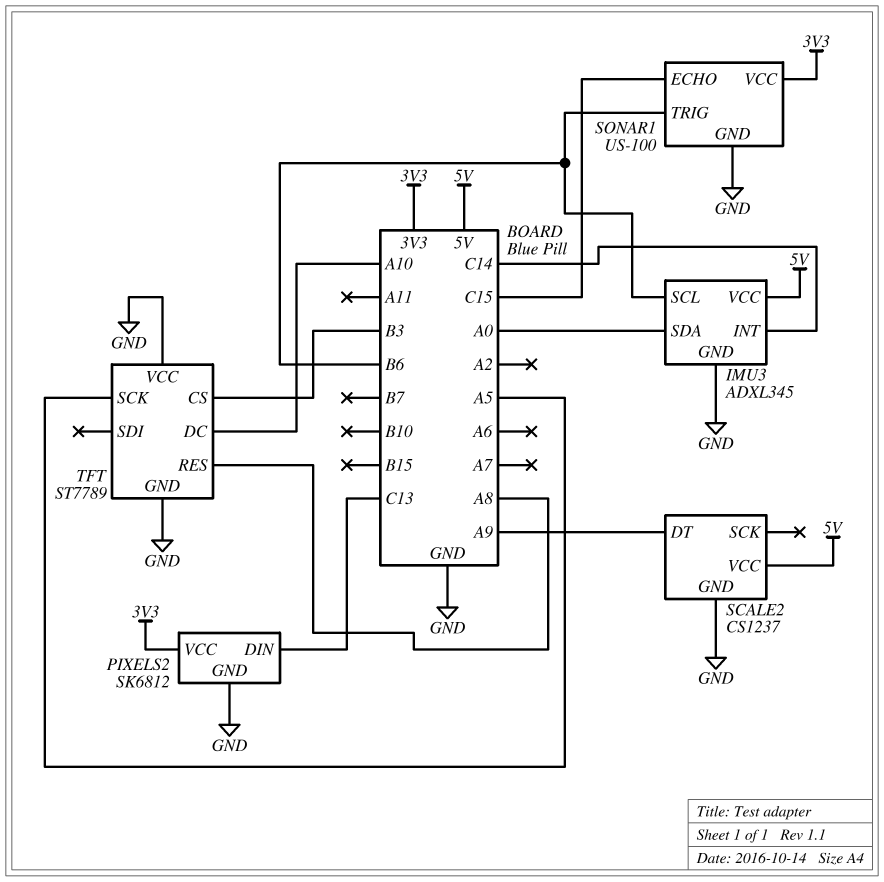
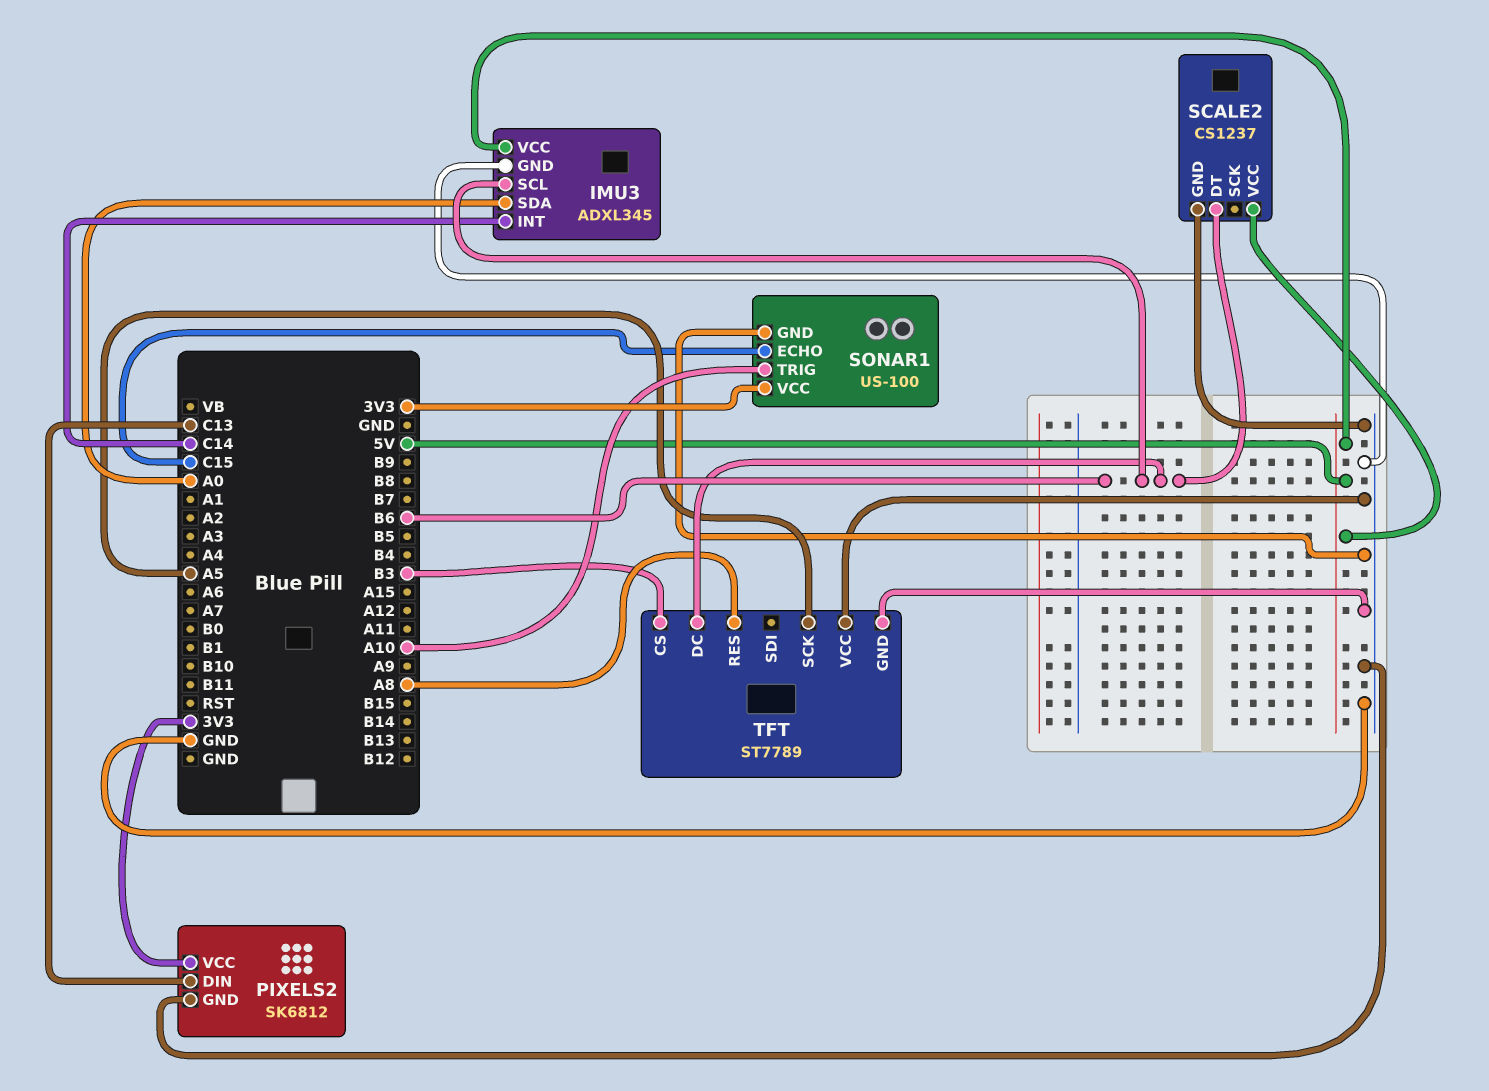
SCALE2 pin DT: A9 -> B6
SONAR1 pin TRIG: B6 -> A10
TFT pin DC: A10 -> B6

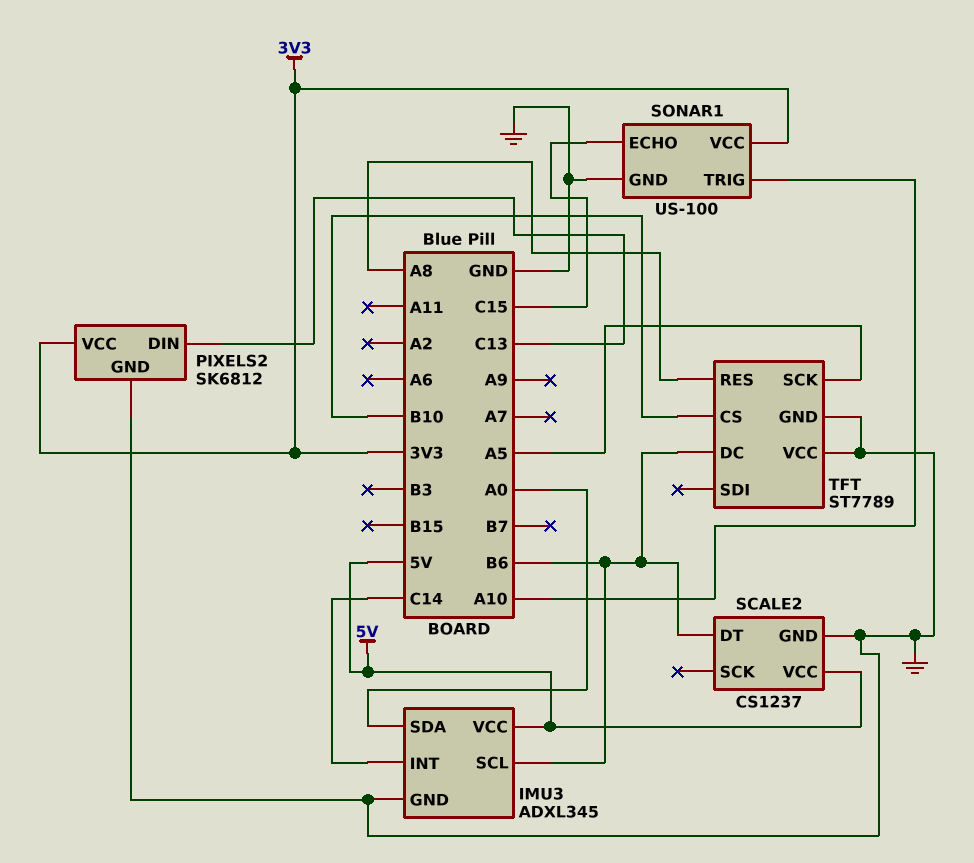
TFT pin CS: B3 -> B10

